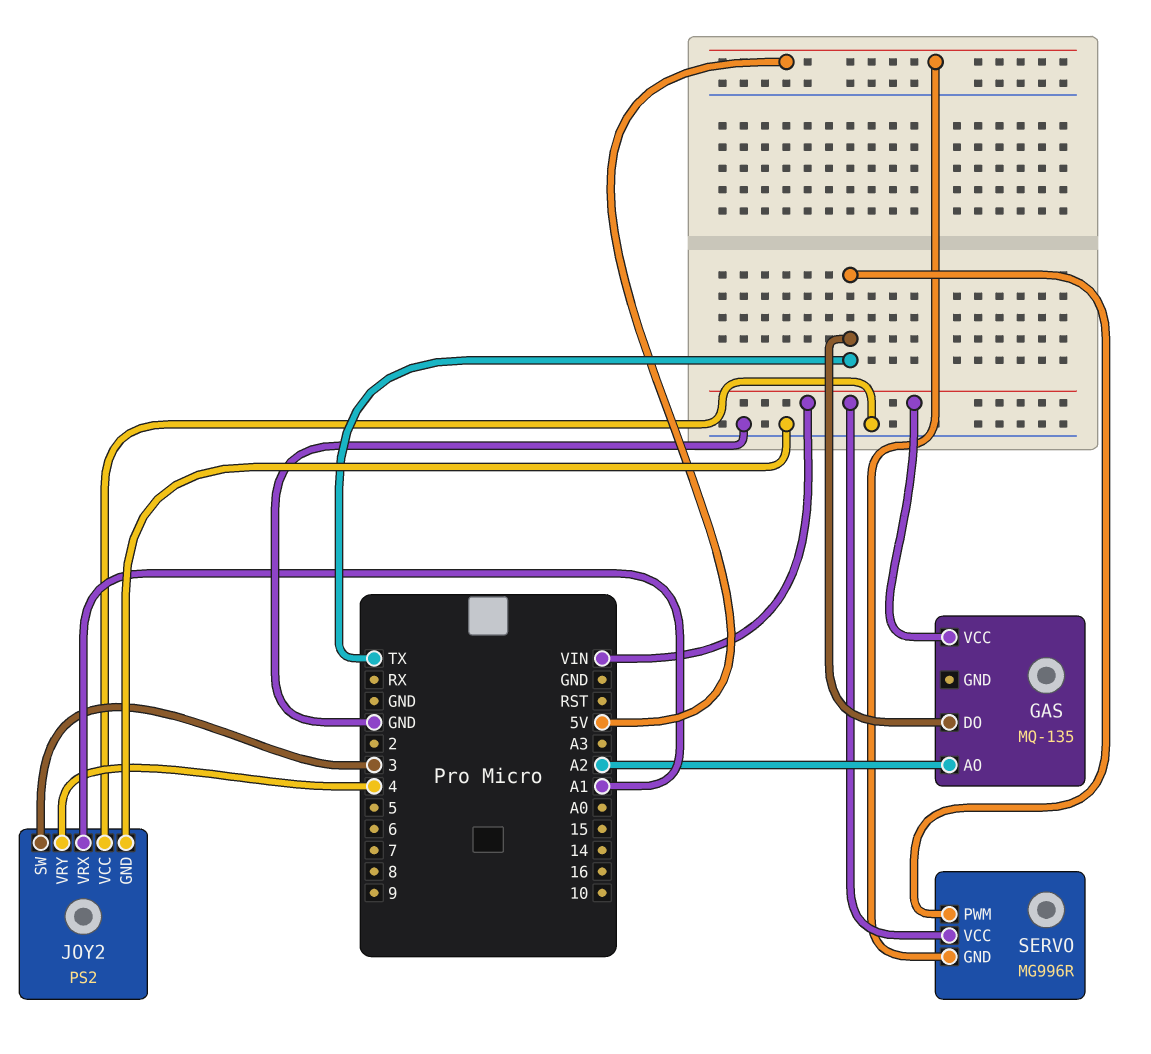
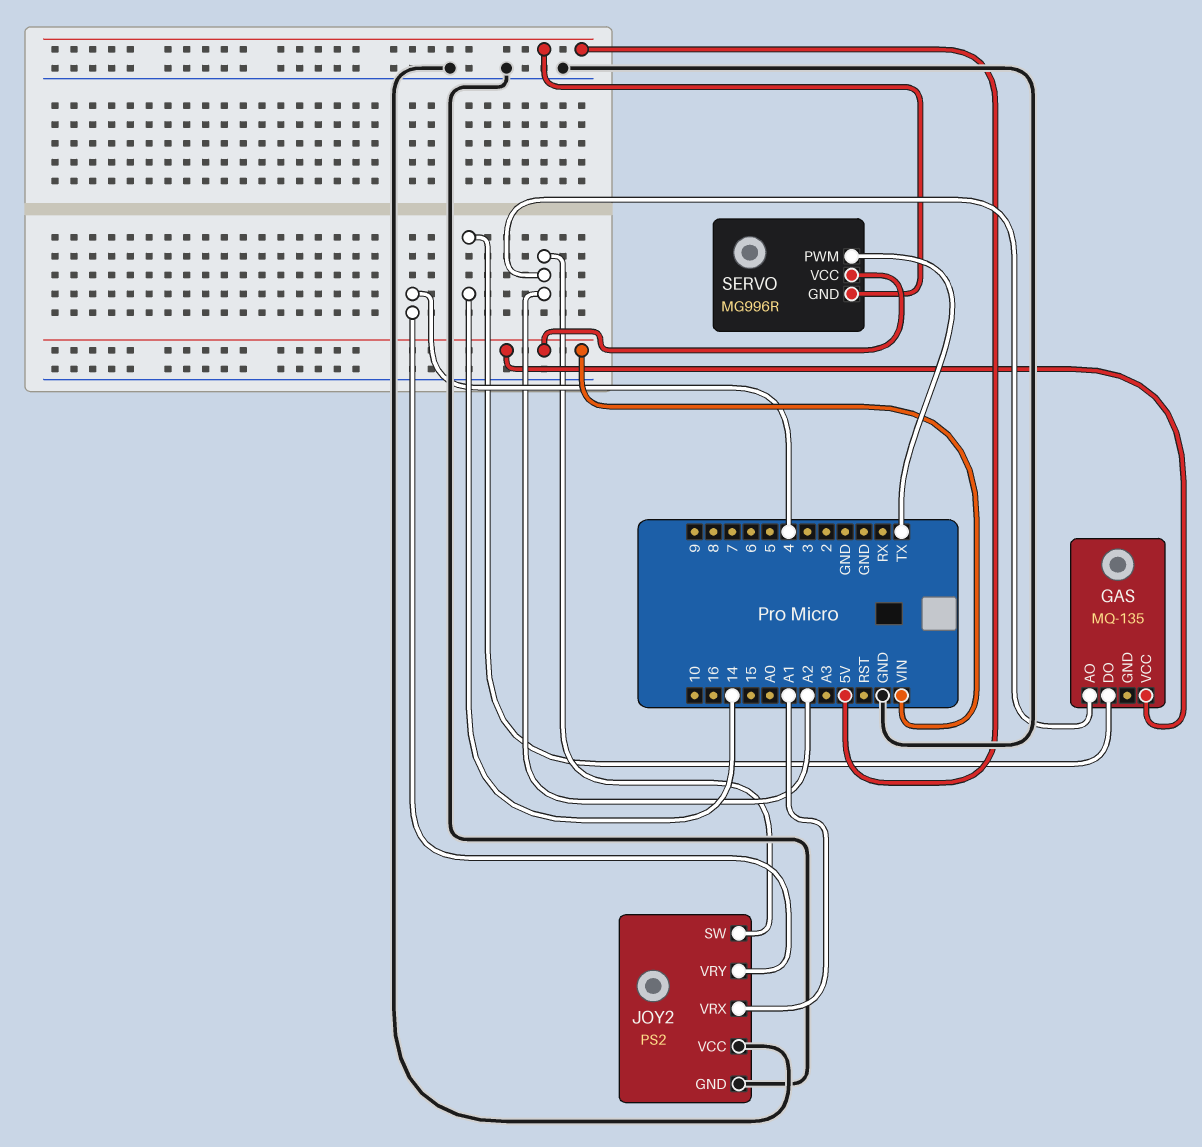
GAS pin DO: TX -> 14
JOY2 pin SW: 3 -> A2

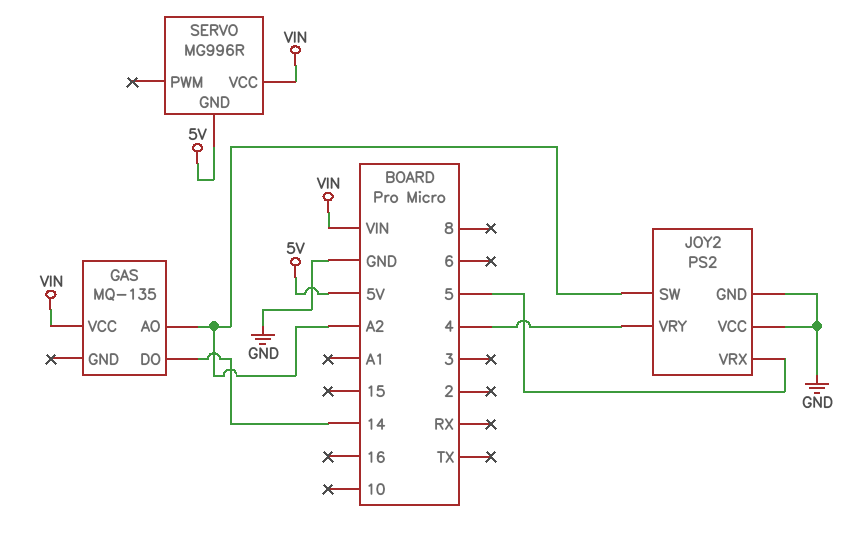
JOY2 pin VRX: A1 -> 5
SERVO pin PWM: TX -> none

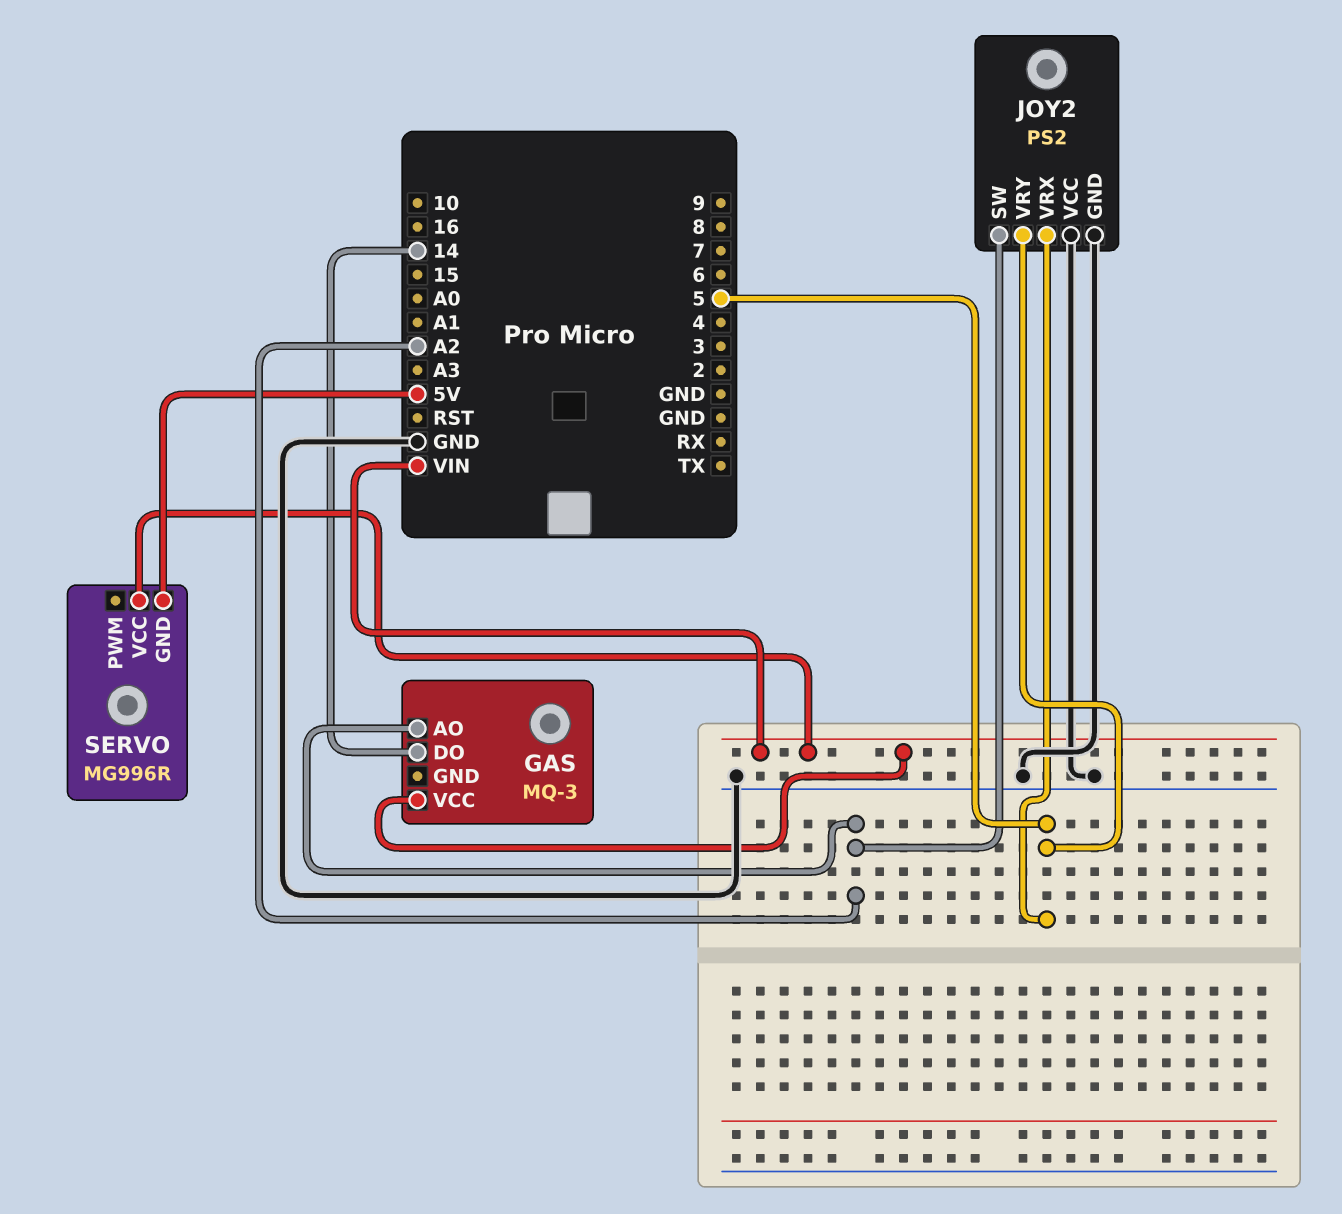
GAS: MQ-135 -> MQ-3
JOY2 pin VRY: 4 -> 5

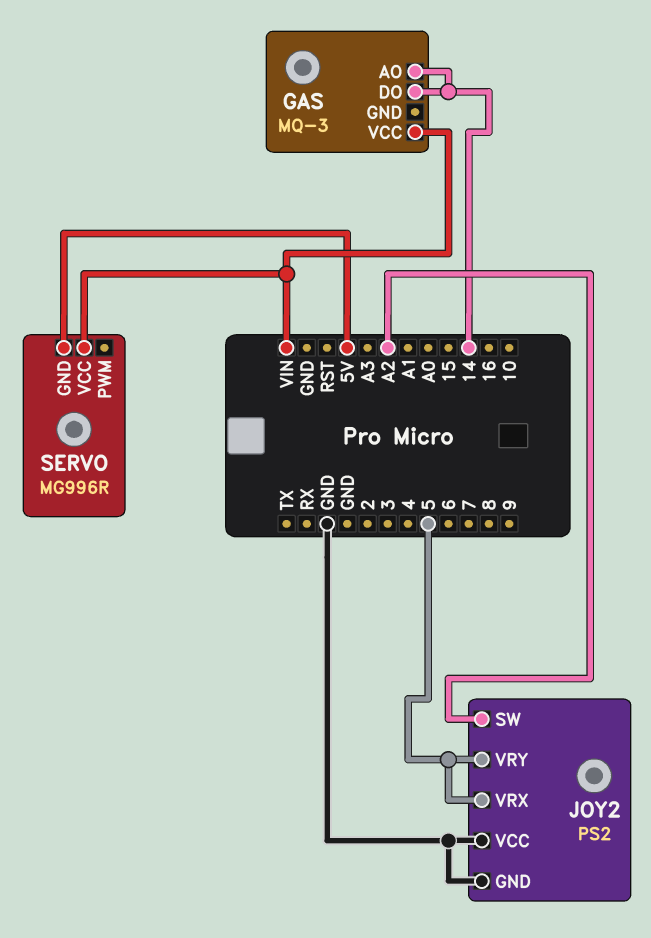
GAS pin AO: A2 -> 14

